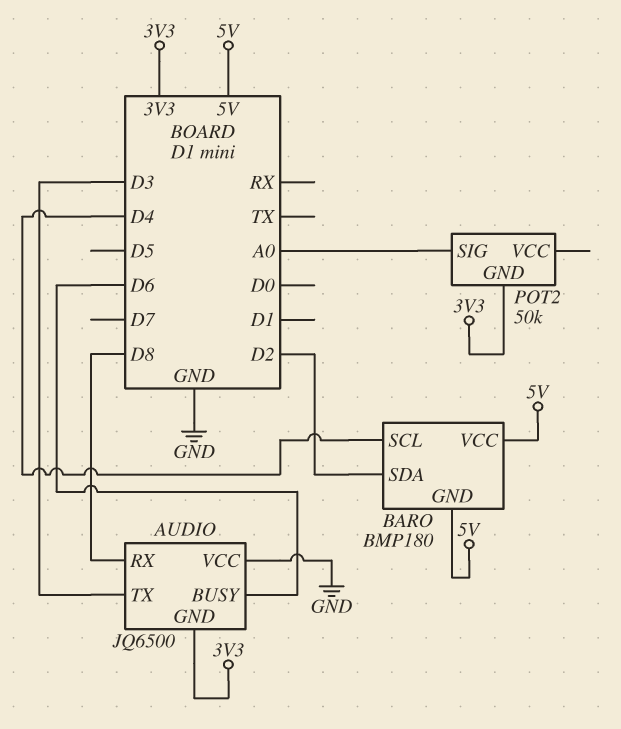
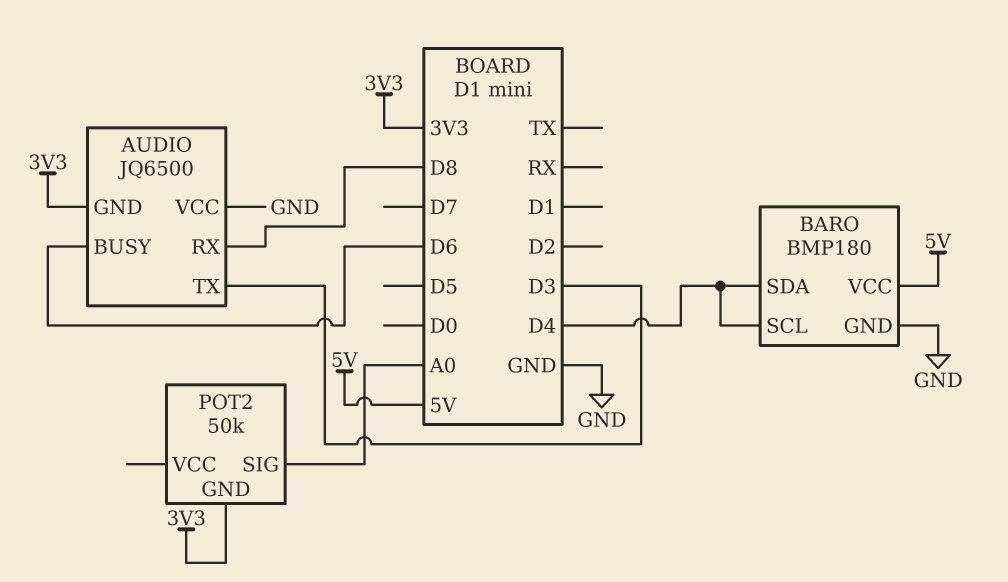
BARO pin GND: 5V -> GND
BARO pin SDA: D2 -> D4

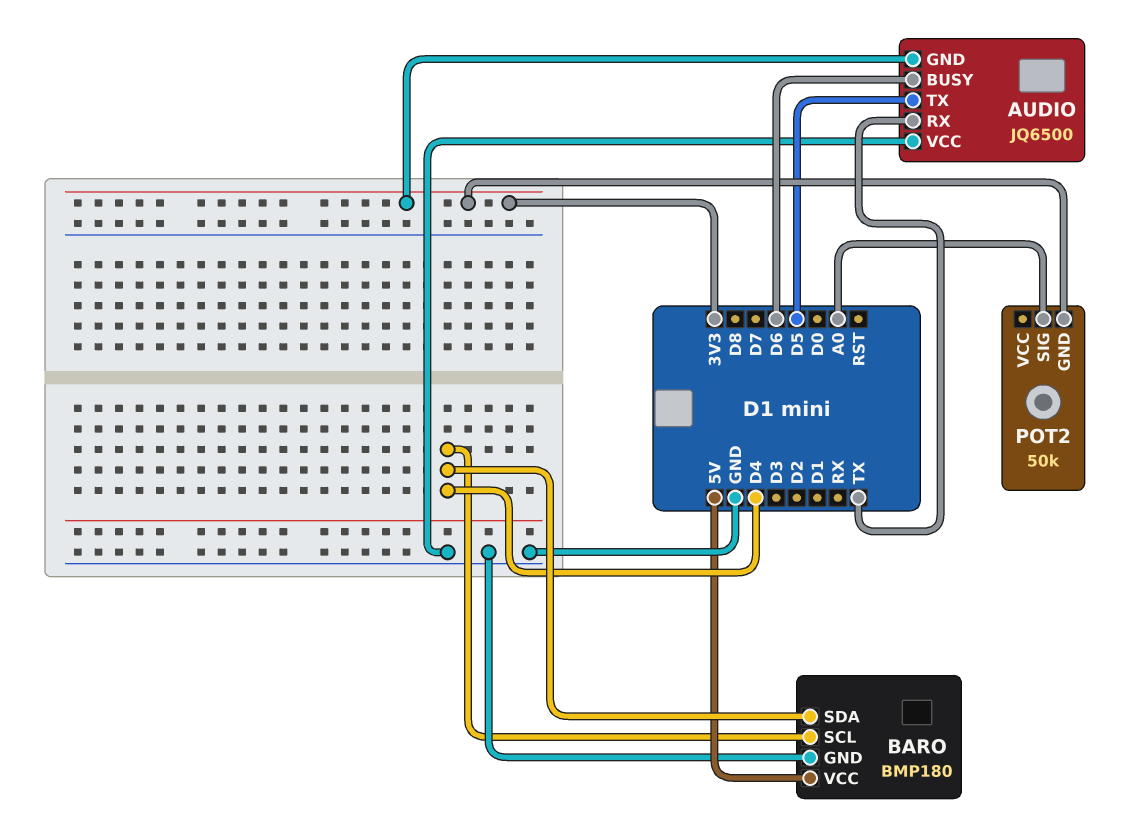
AUDIO pin RX: D8 -> TX
AUDIO pin TX: D3 -> D5

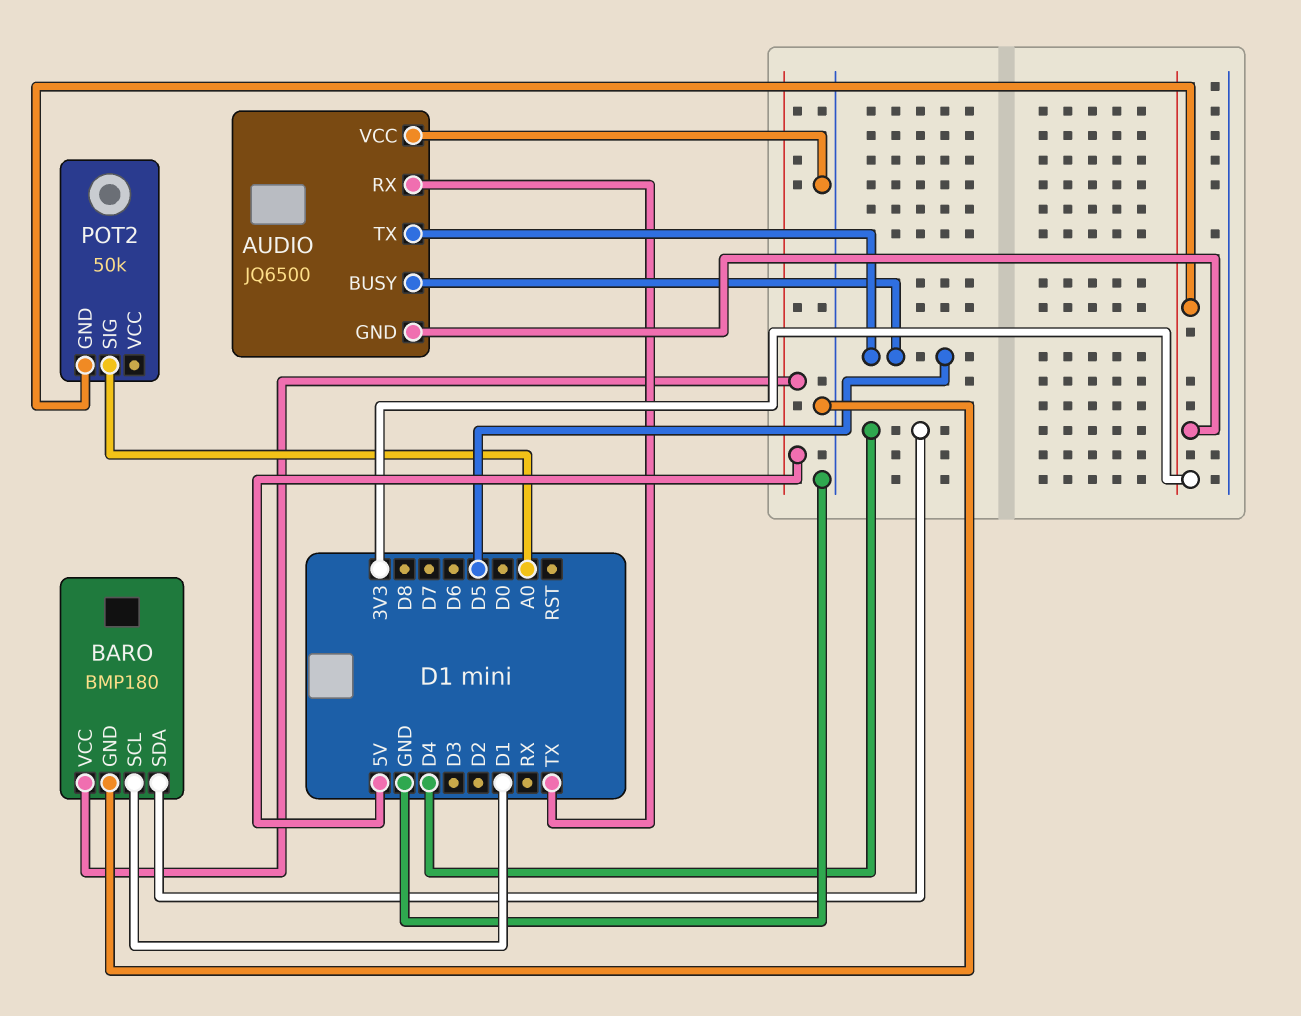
AUDIO pin BUSY: D6 -> D5
BARO pin SCL: D4 -> D1

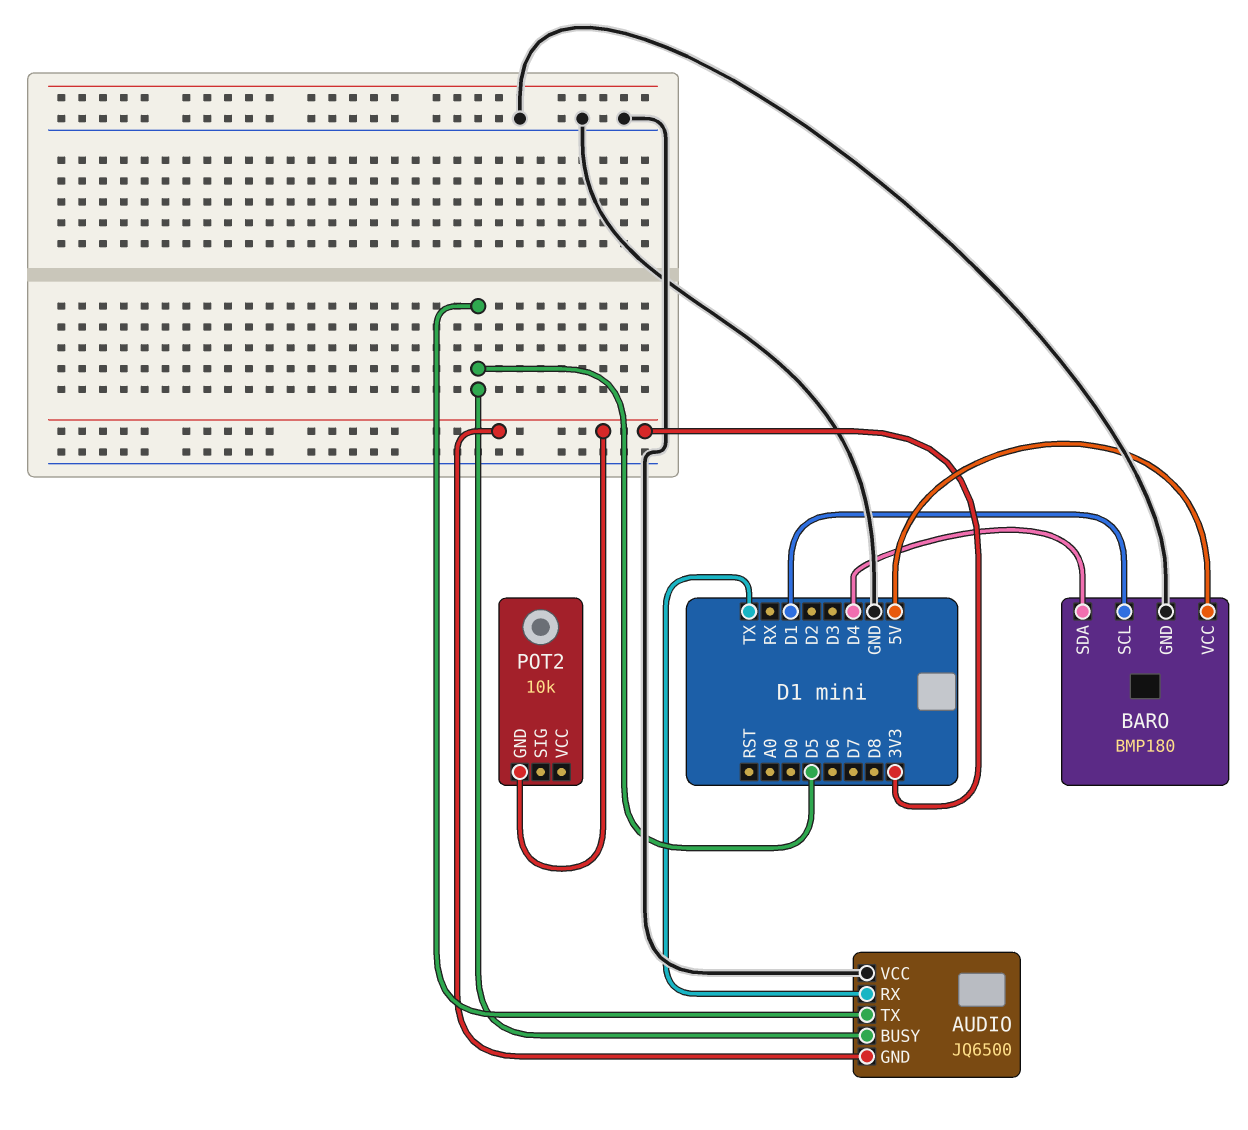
POT2: 50k -> 10k
POT2 pin SIG: A0 -> none

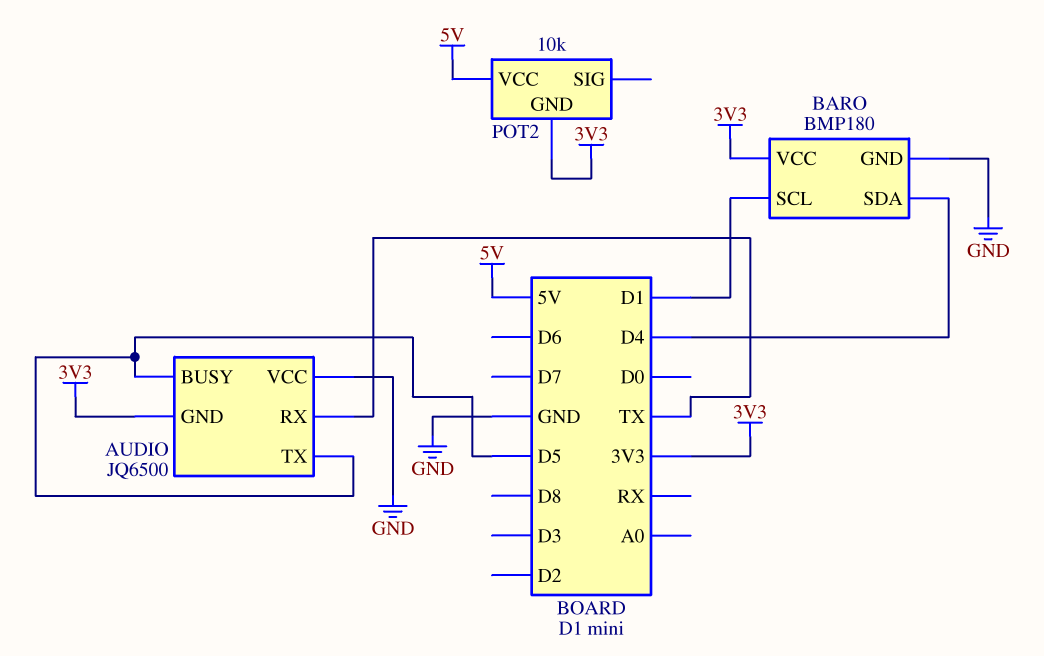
BARO pin VCC: 5V -> 3V3
POT2 pin VCC: none -> 5V

